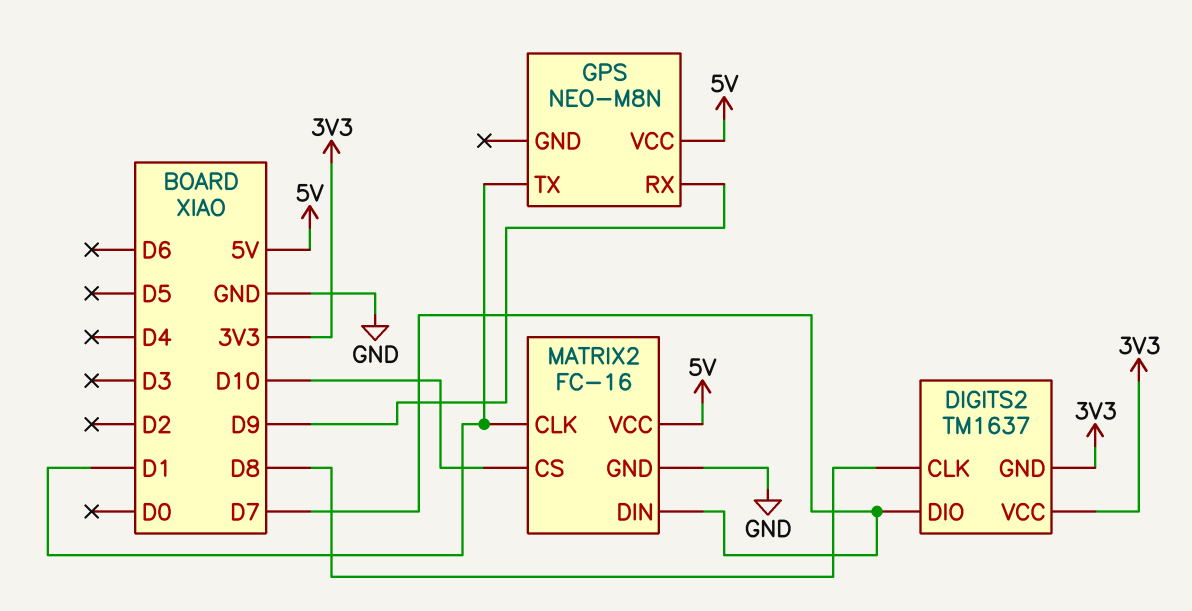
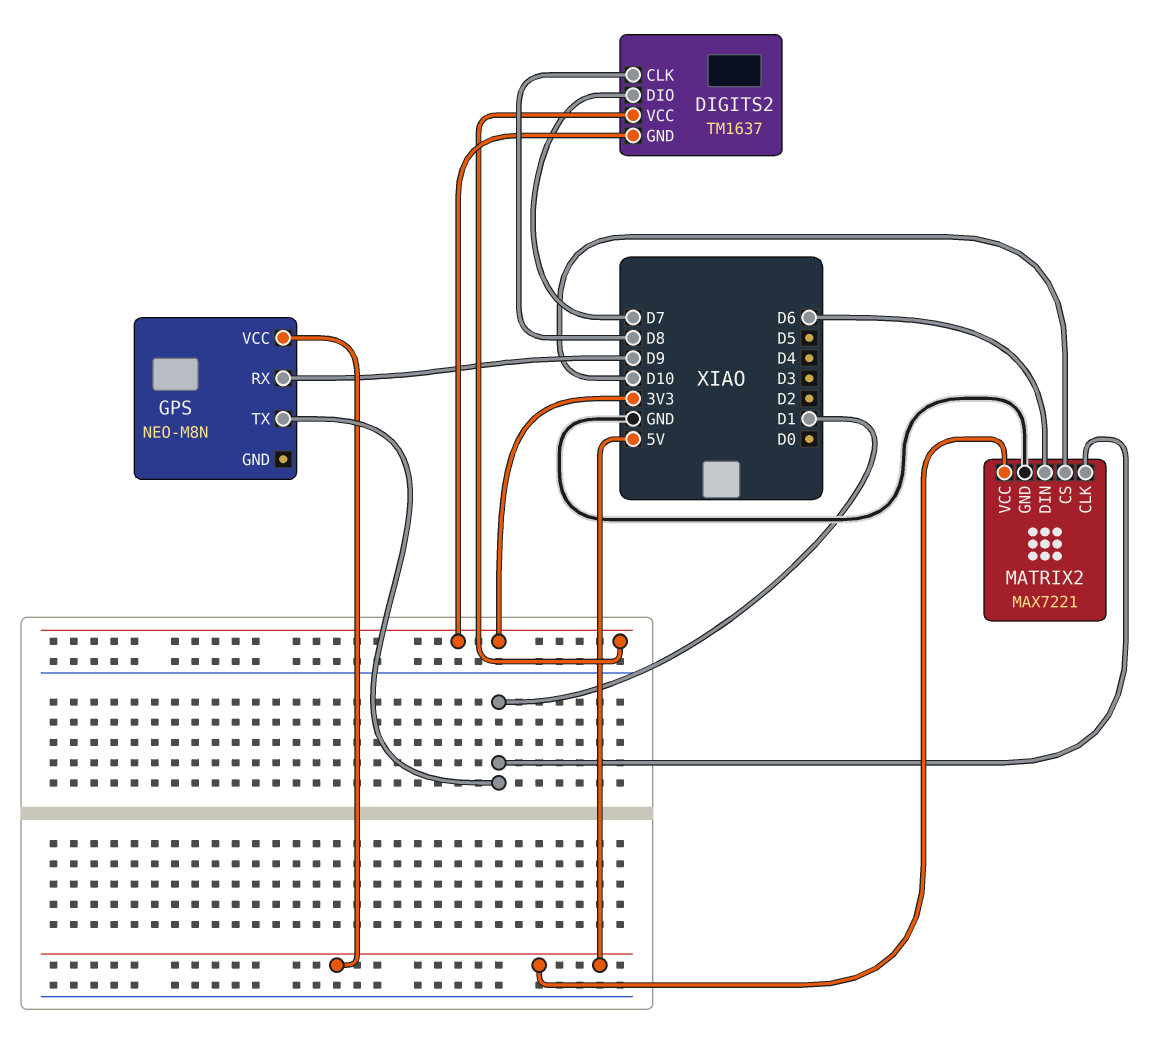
MATRIX2: FC-16 -> MAX7221
MATRIX2 pin DIN: D7 -> D6

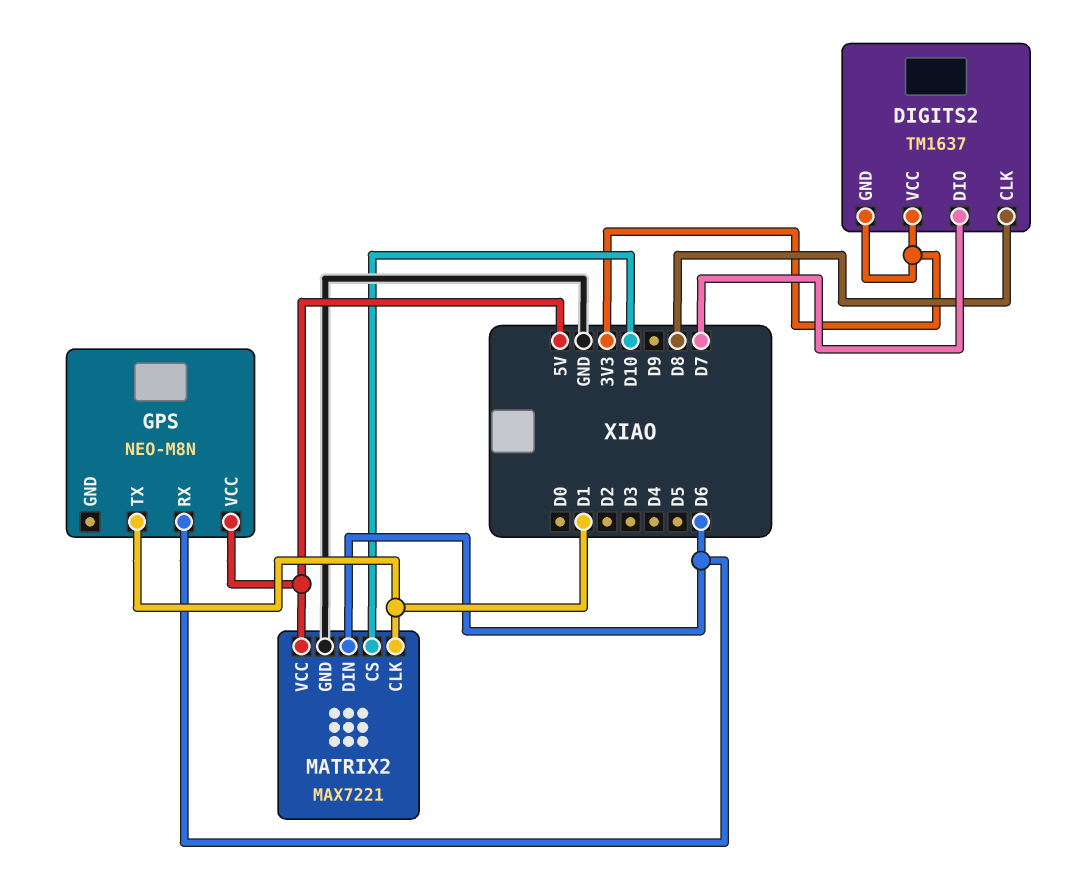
GPS pin RX: D9 -> D6

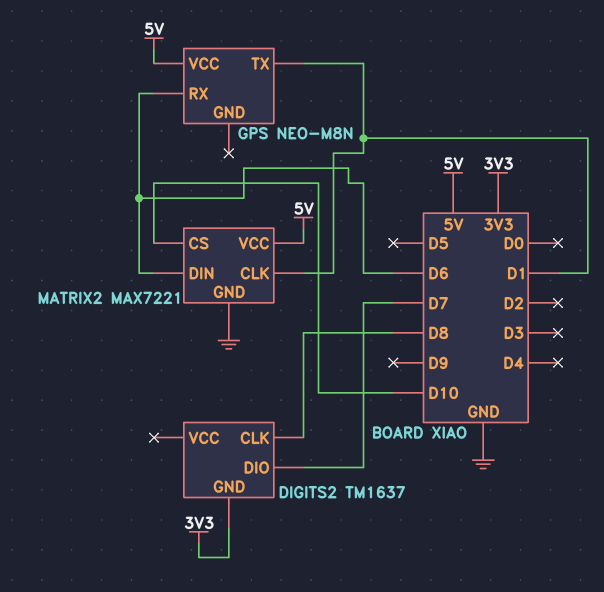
DIGITS2 pin VCC: 3V3 -> none

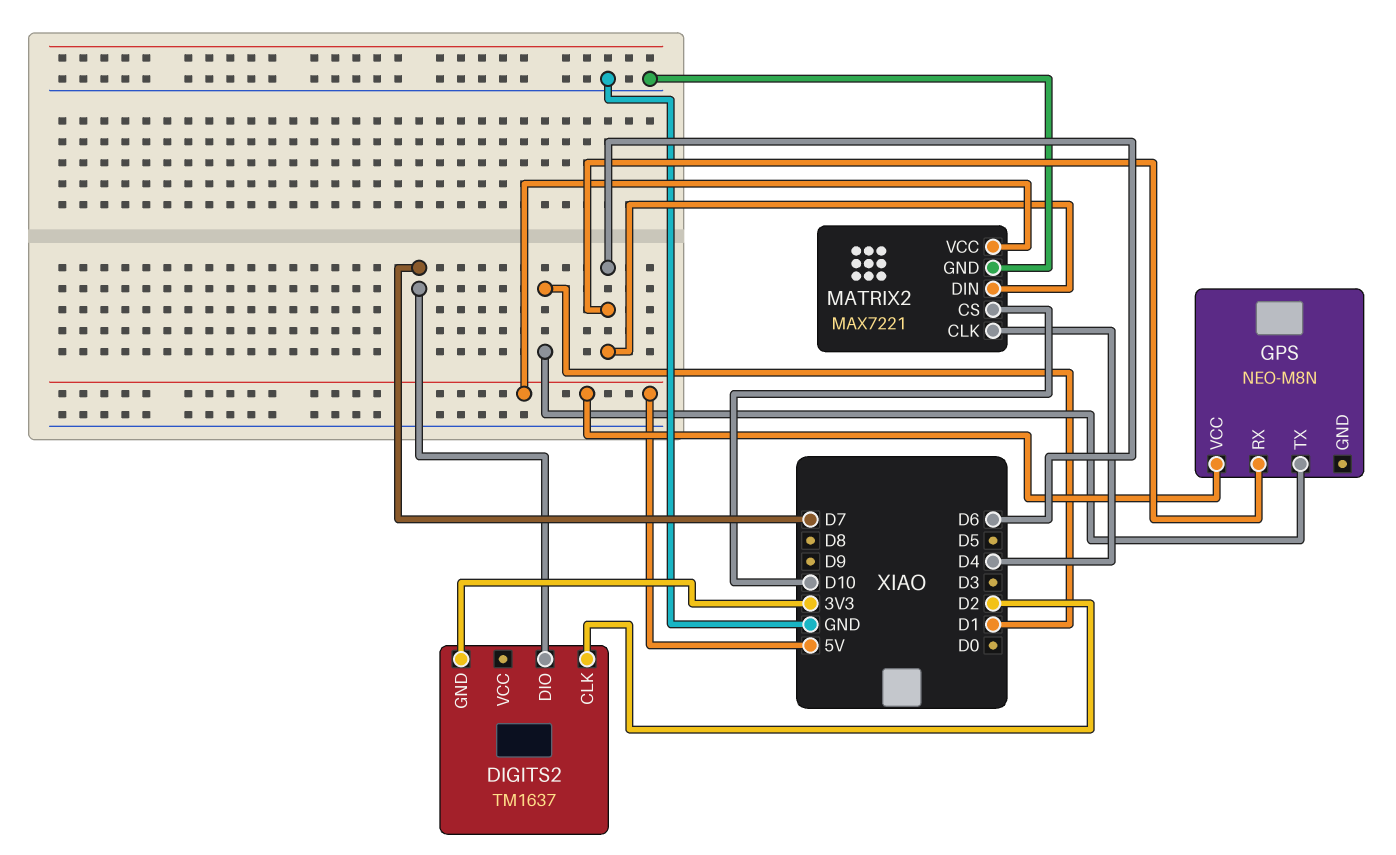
DIGITS2 pin CLK: D8 -> D2
MATRIX2 pin CLK: D1 -> D4

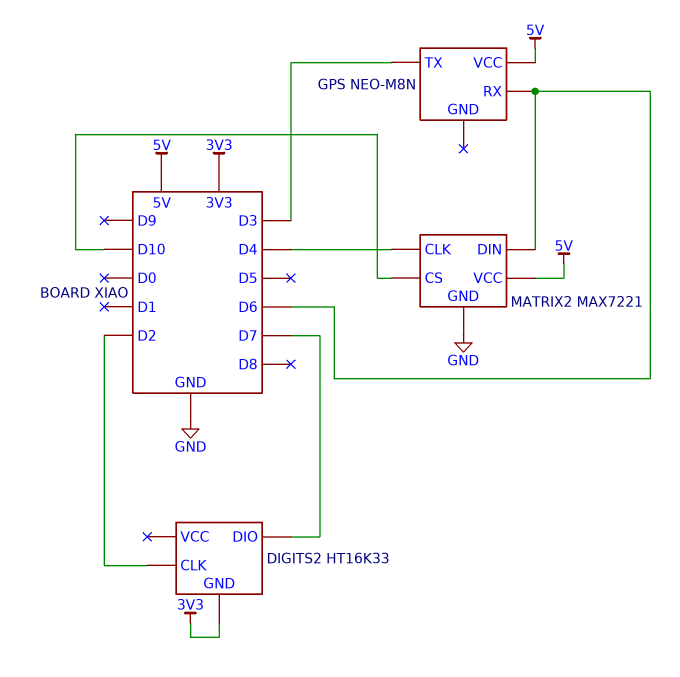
DIGITS2: TM1637 -> HT16K33
GPS pin TX: D1 -> D3

